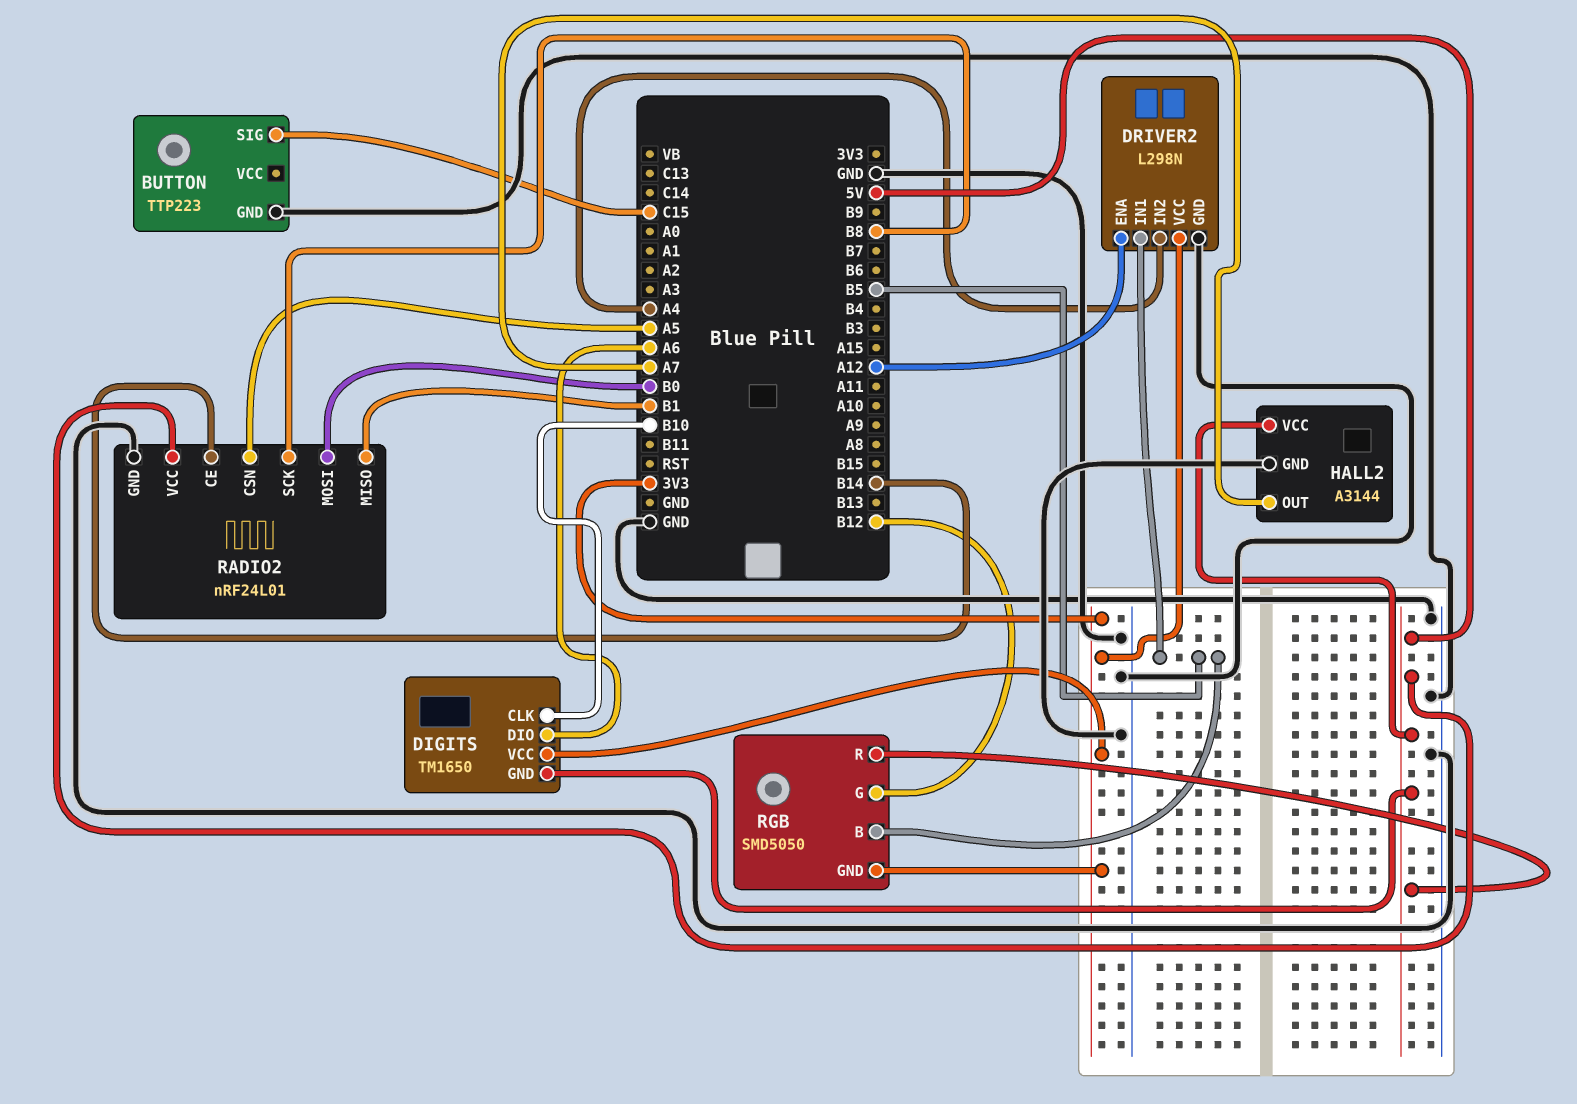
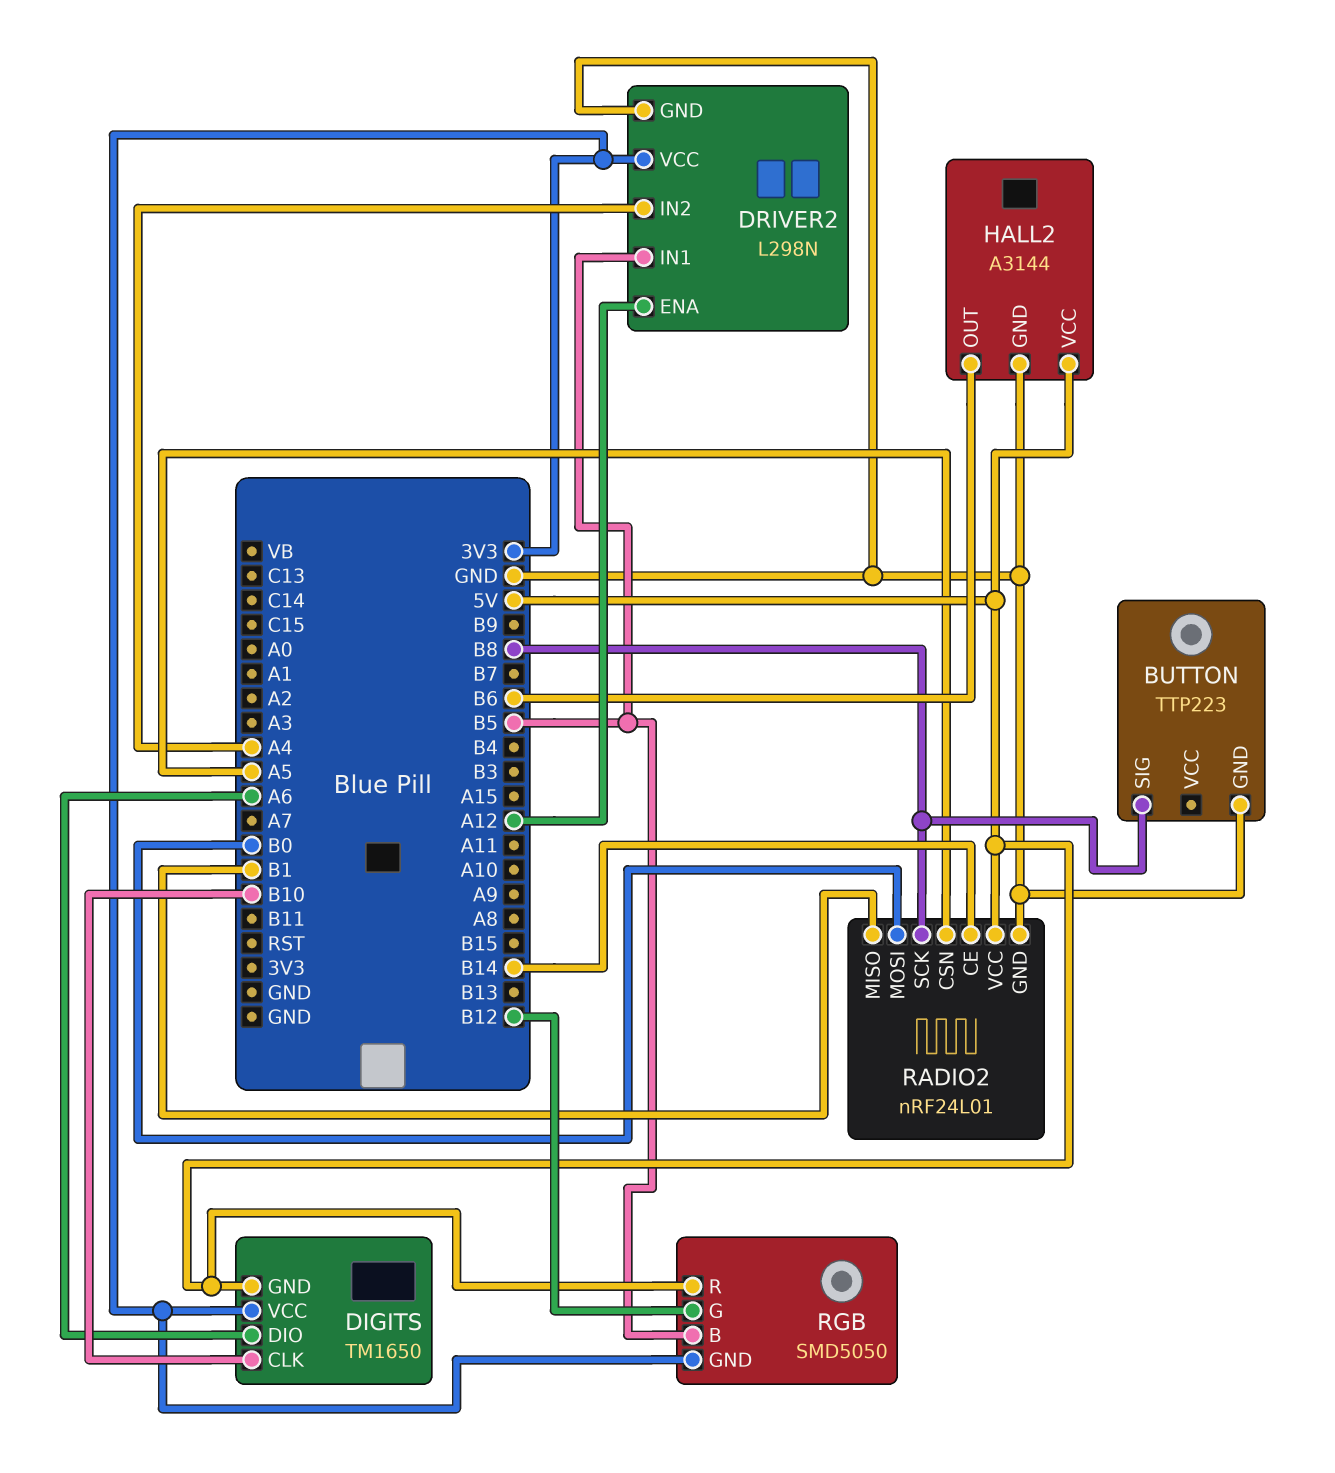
BUTTON pin SIG: C15 -> B8
HALL2 pin OUT: A7 -> B6

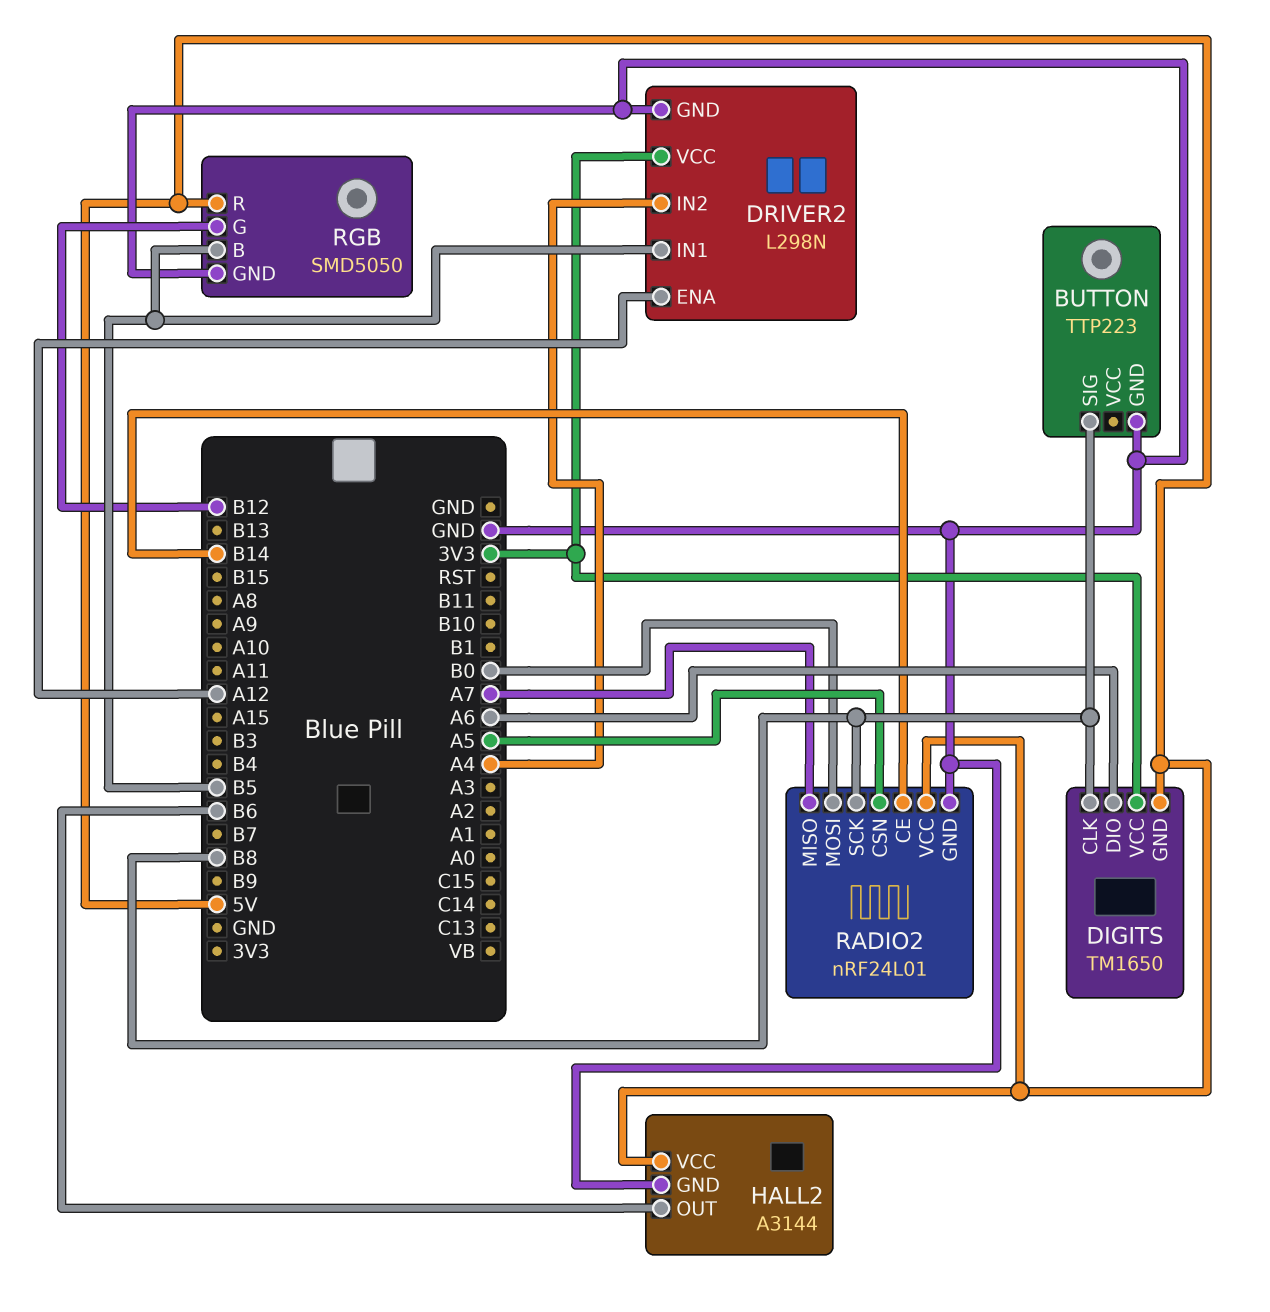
DIGITS pin CLK: B10 -> B8
RADIO2 pin MISO: B1 -> A7
RGB pin GND: 3V3 -> GND

